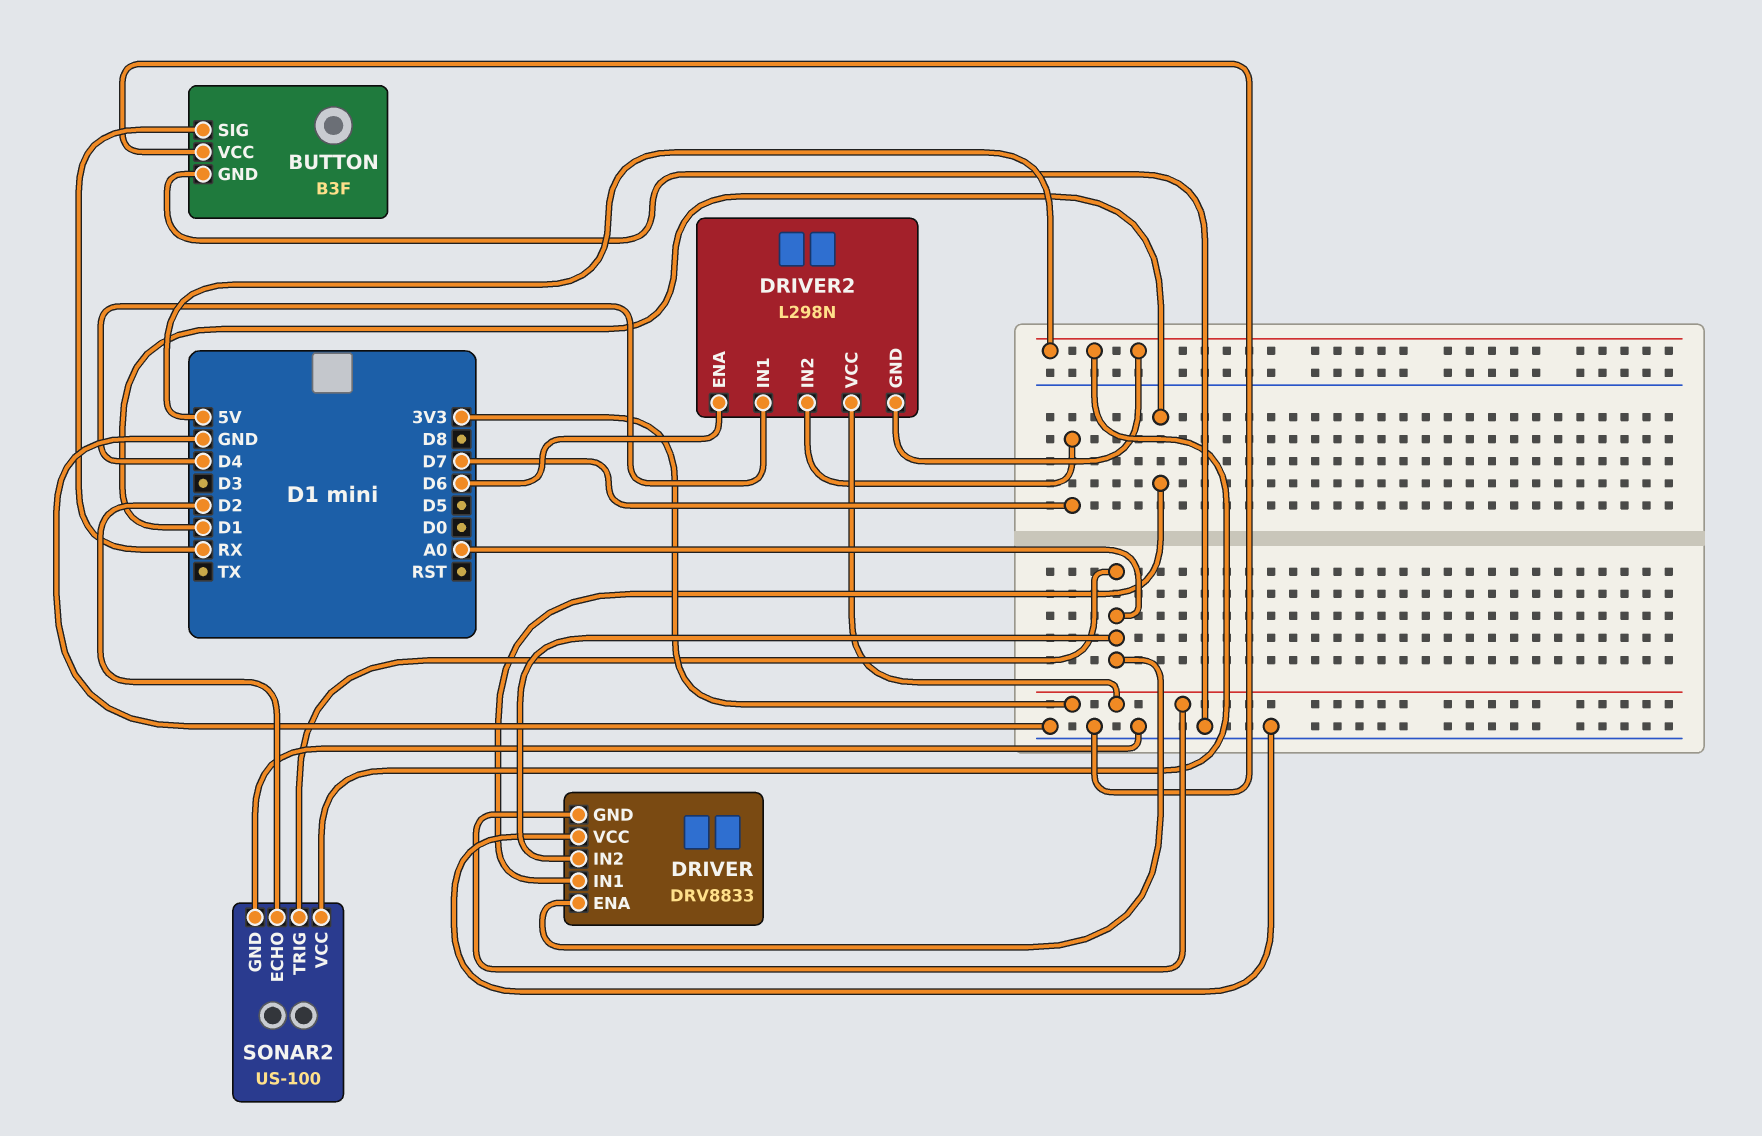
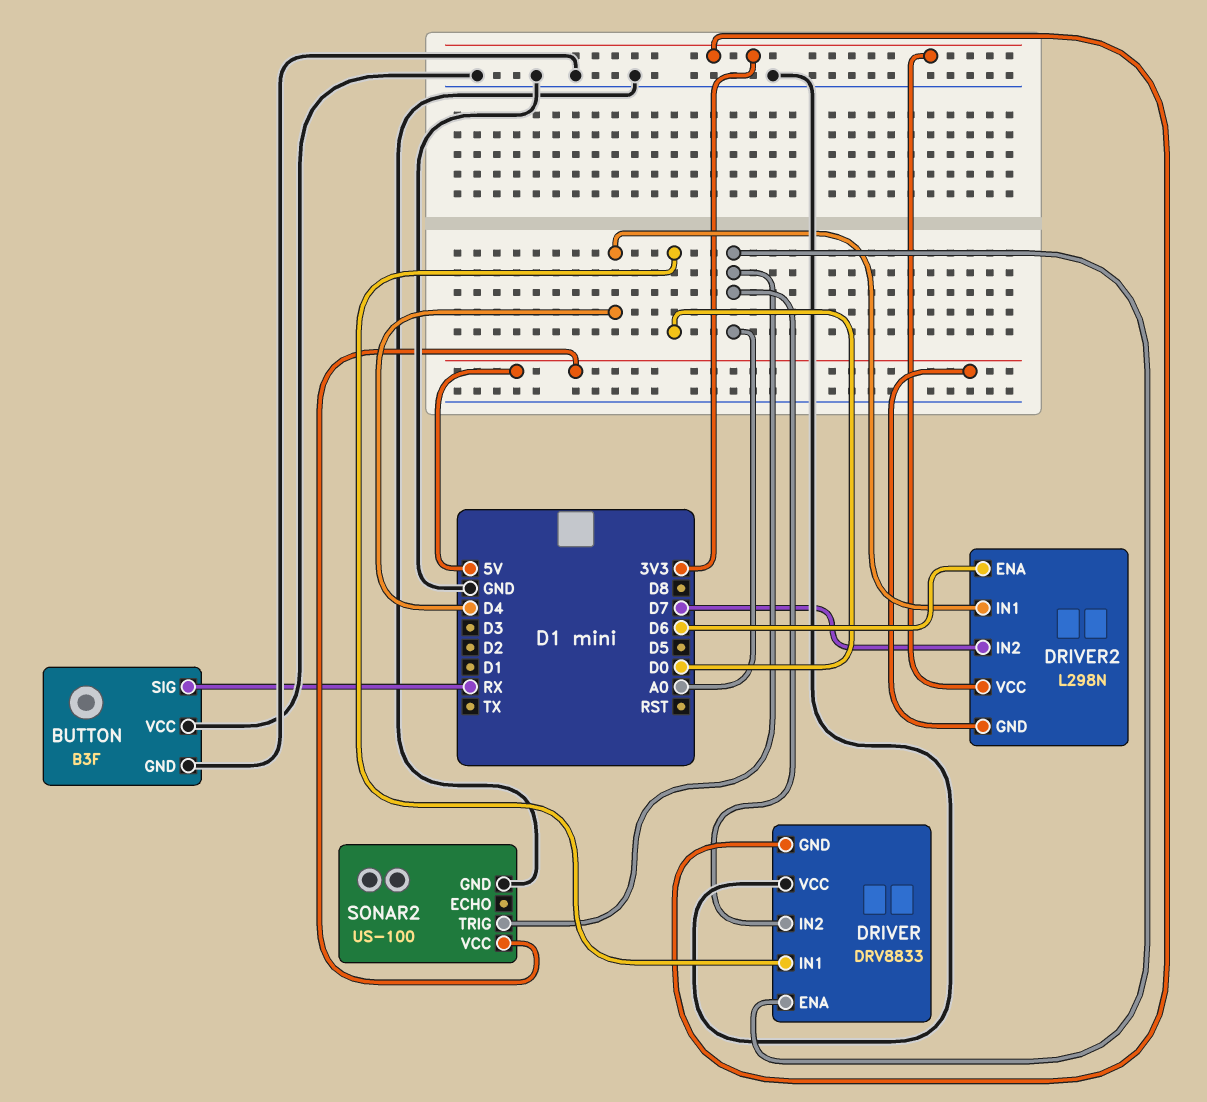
DRIVER pin IN1: D1 -> D0
SONAR2 pin ECHO: D2 -> none

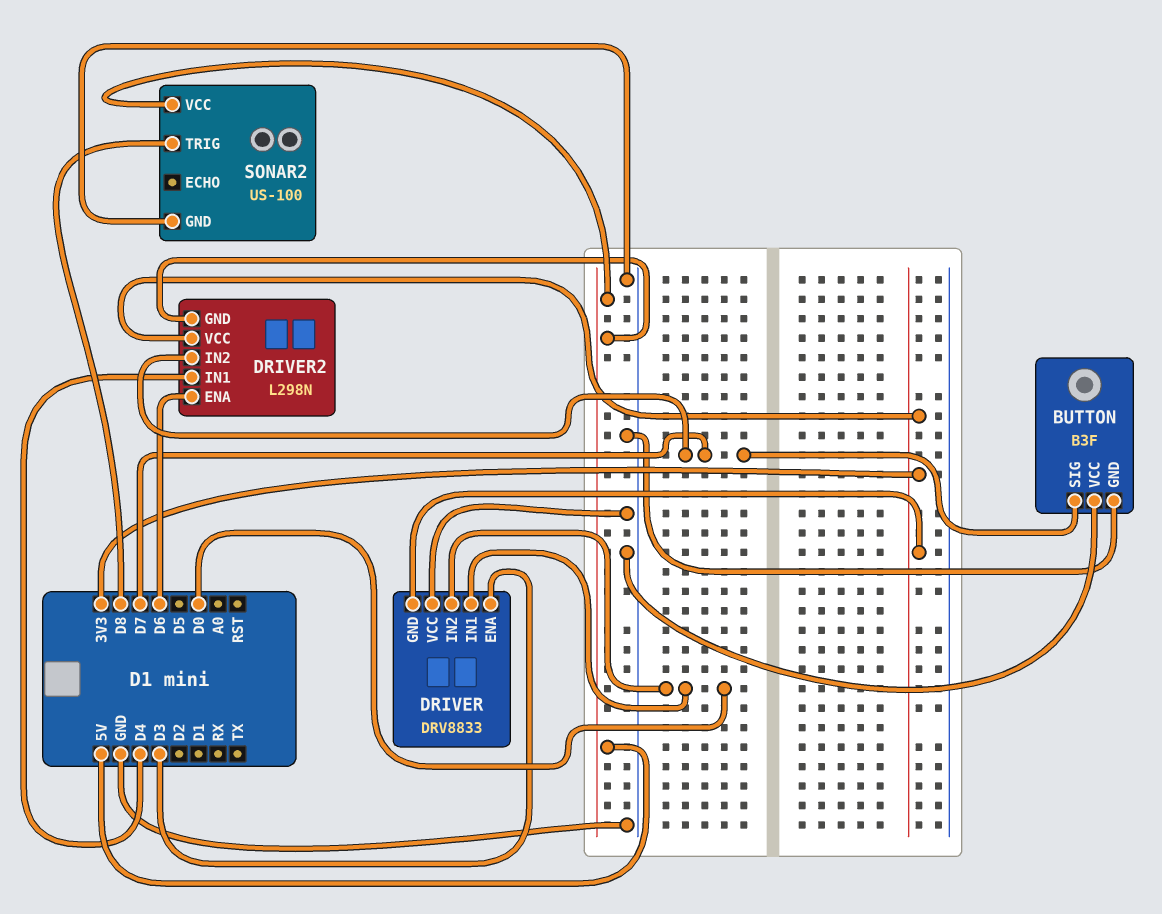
BUTTON pin SIG: RX -> D7
DRIVER pin ENA: A0 -> D3
DRIVER pin IN2: A0 -> D0
SONAR2 pin TRIG: A0 -> D8

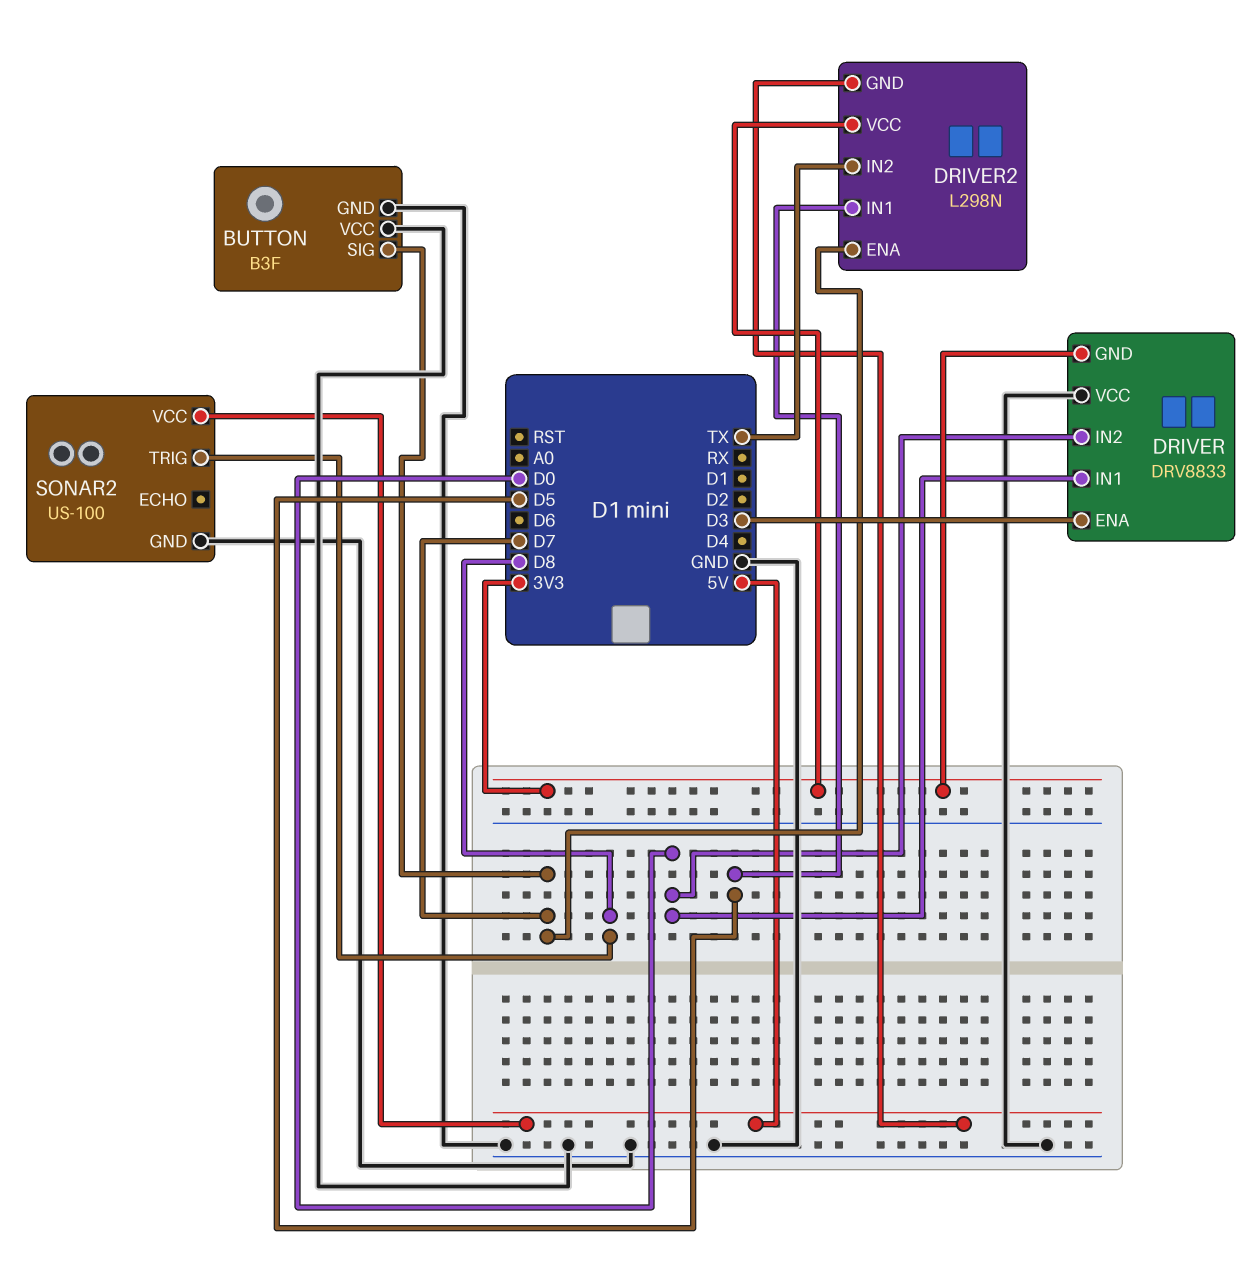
DRIVER2 pin ENA: D6 -> D7
DRIVER2 pin IN1: D4 -> D5
DRIVER2 pin IN2: D7 -> TX

